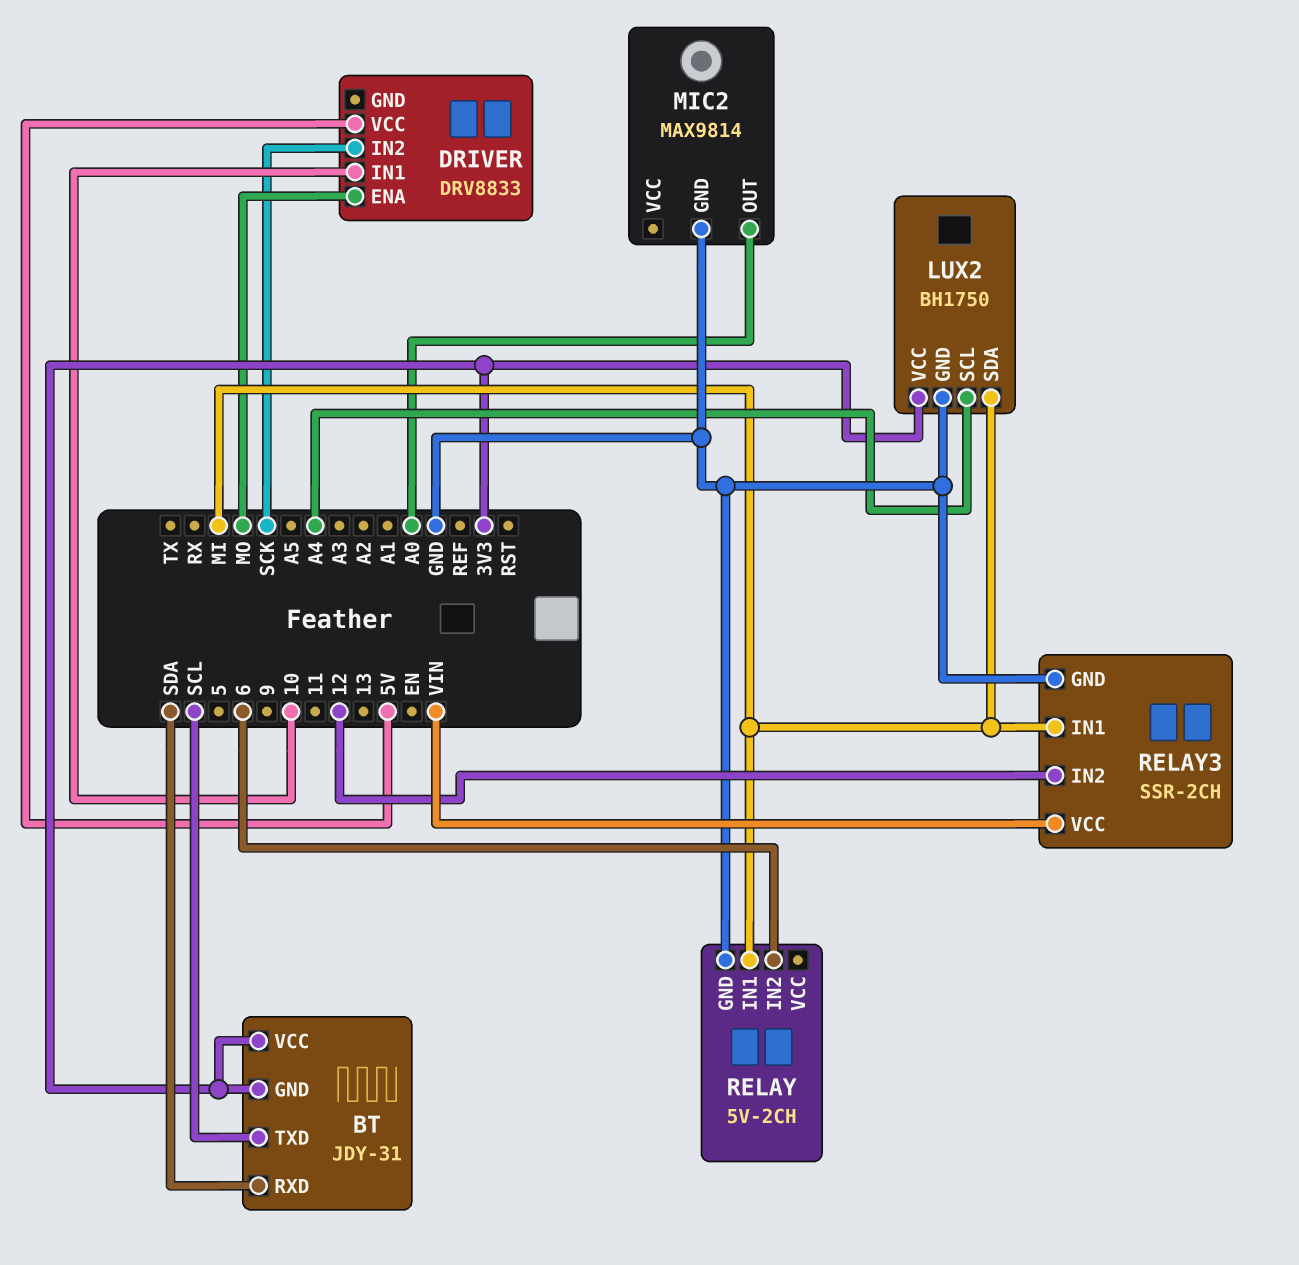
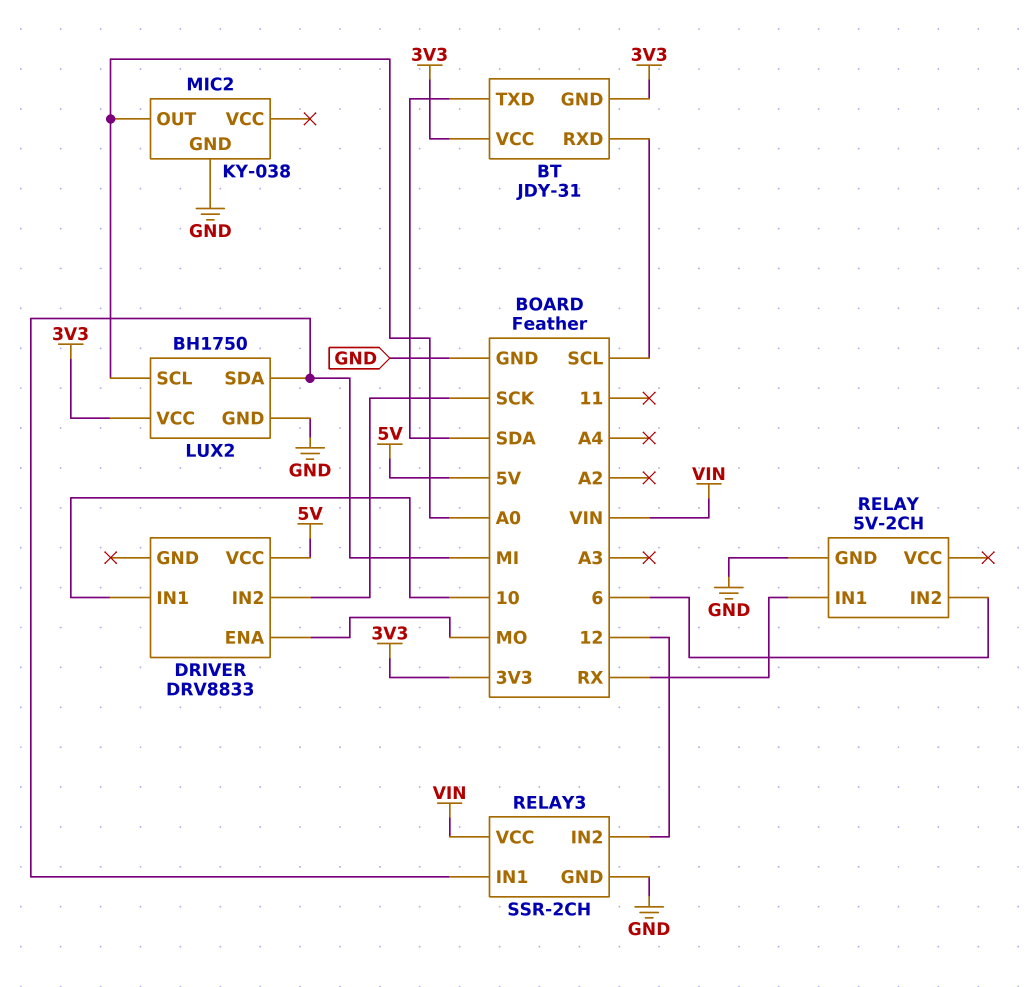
BT pin RXD: SDA -> SCL
BT pin TXD: SCL -> SDA
LUX2 pin SCL: A4 -> A0
MIC2: MAX9814 -> KY-038
RELAY pin IN1: MI -> RX

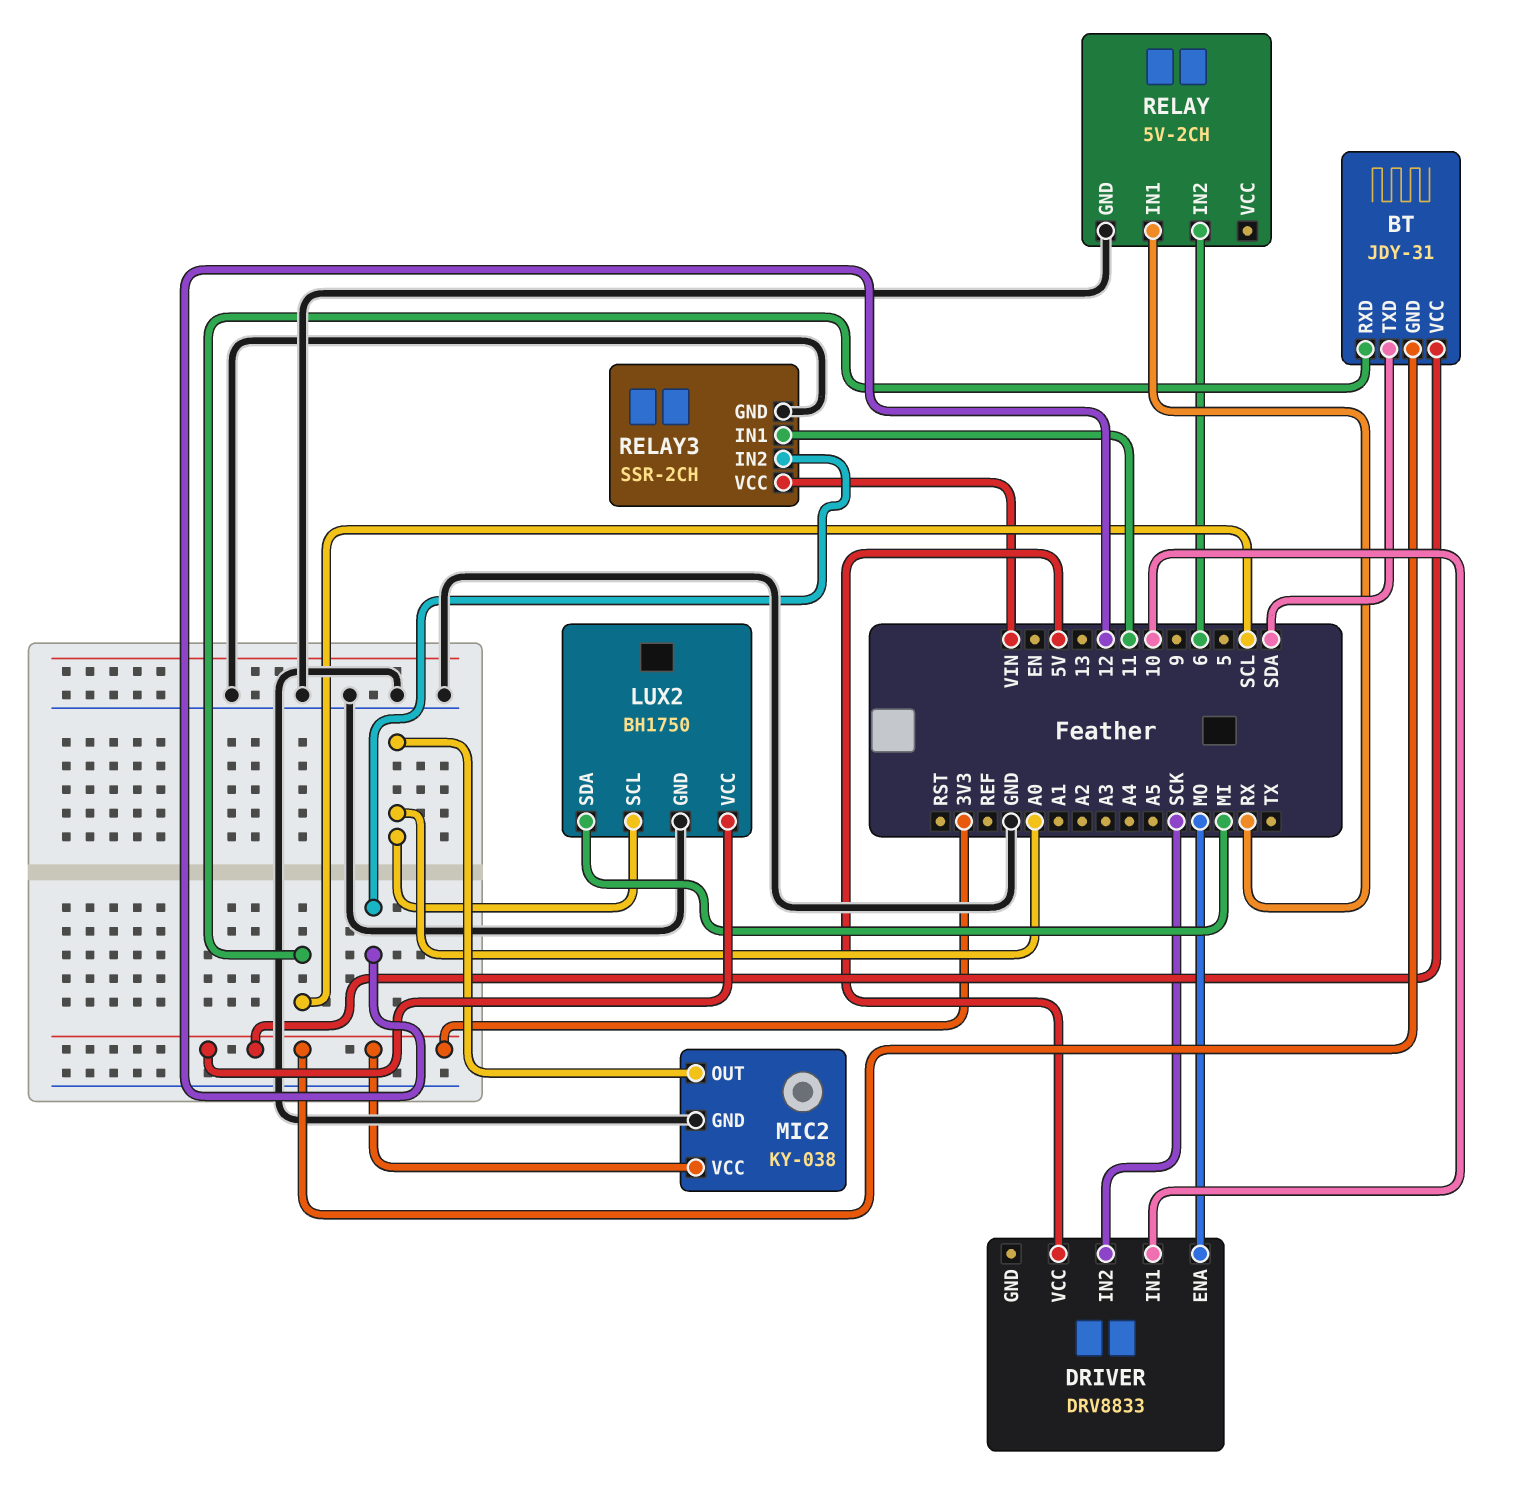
MIC2 pin VCC: none -> 3V3
RELAY3 pin IN1: MI -> 11

